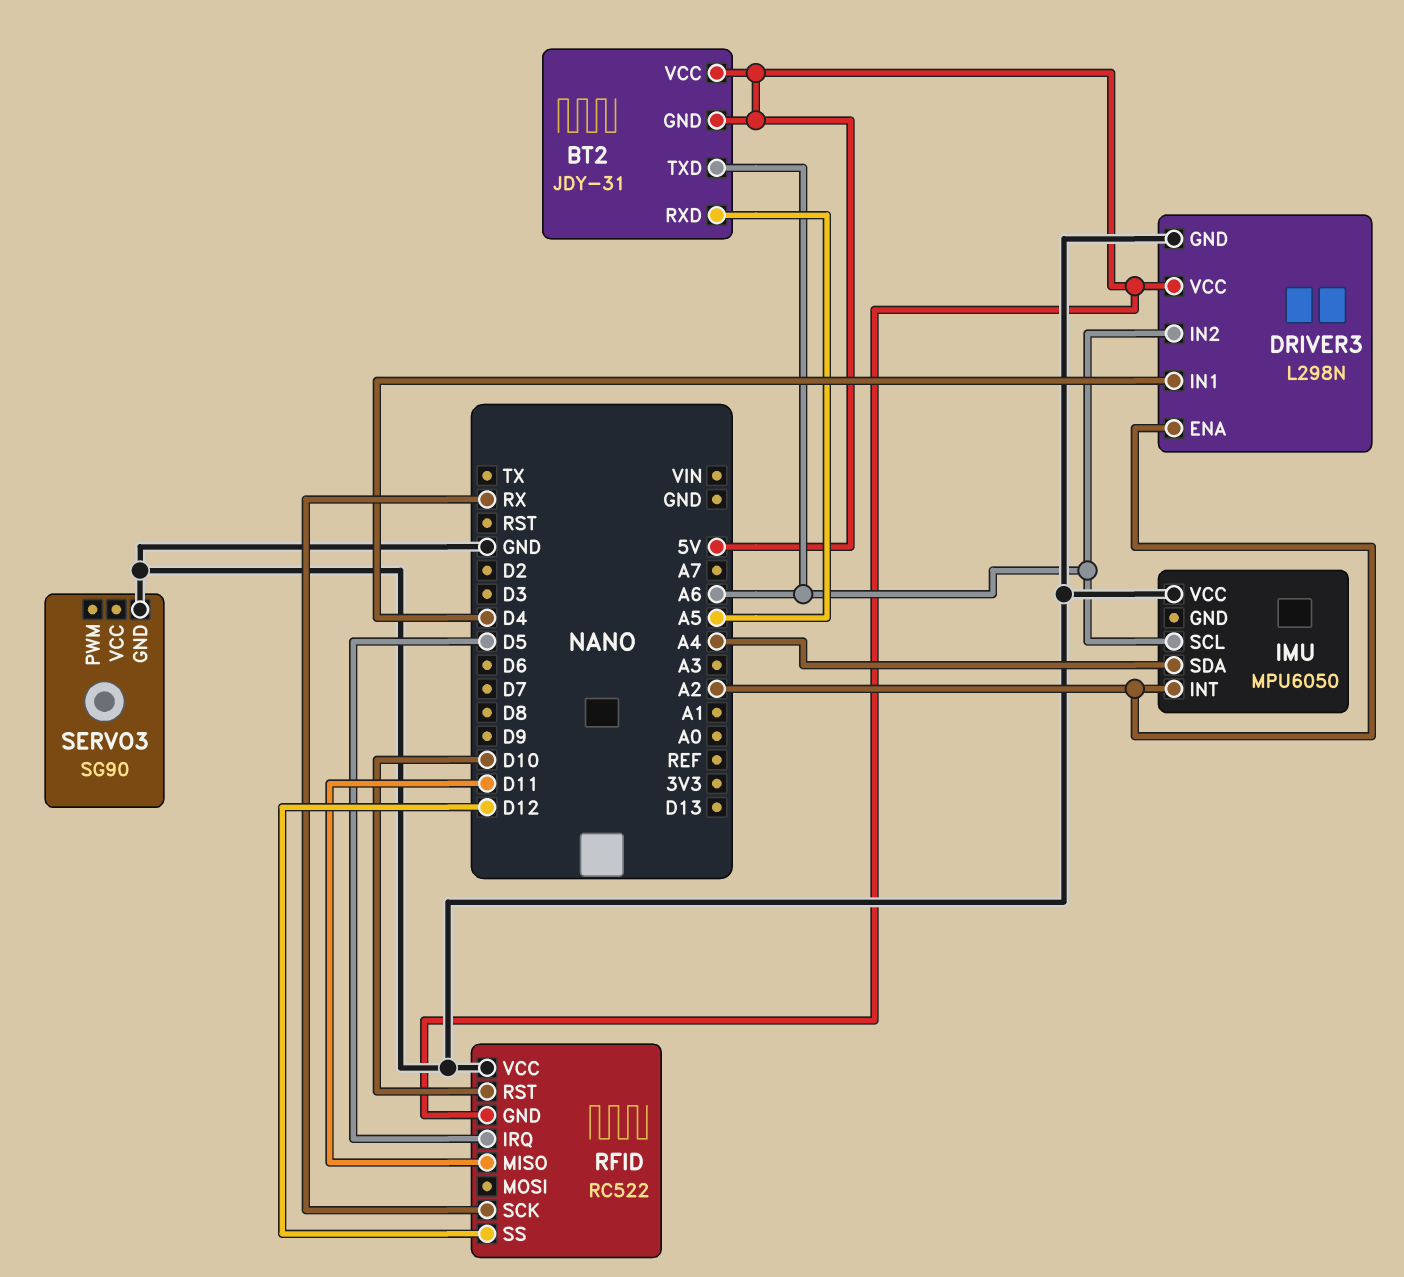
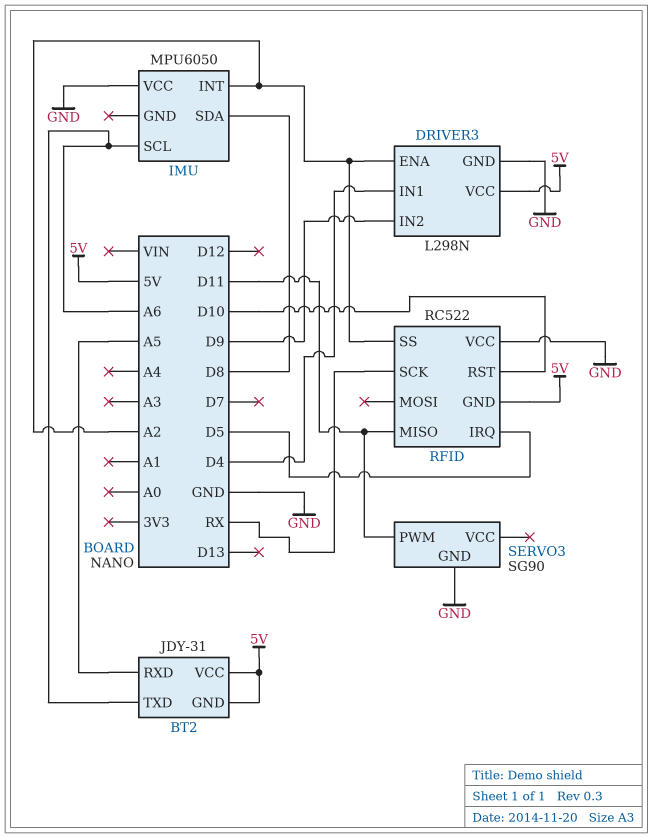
DRIVER3 pin IN2: A6 -> D9
IMU pin SDA: A4 -> D8
RFID pin SS: D12 -> A2
SERVO3 pin PWM: none -> D11

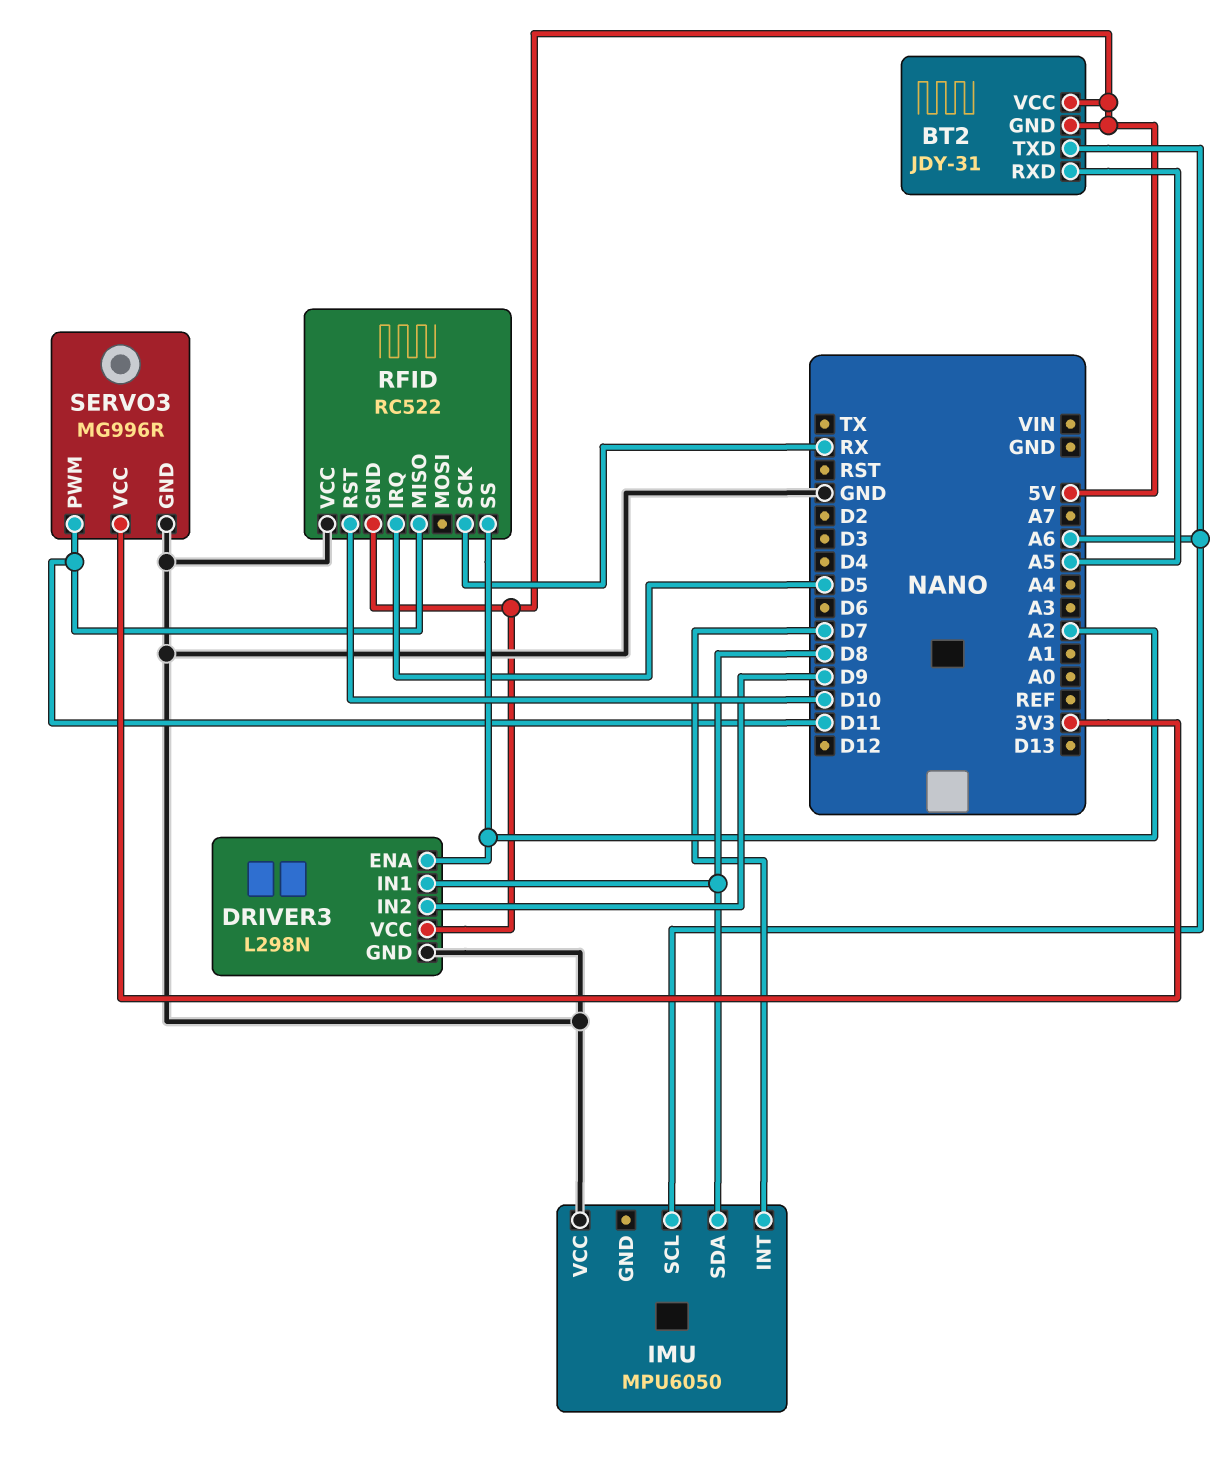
DRIVER3 pin IN1: D4 -> D8
IMU pin INT: A2 -> D7
SERVO3: SG90 -> MG996R
SERVO3 pin VCC: none -> 3V3

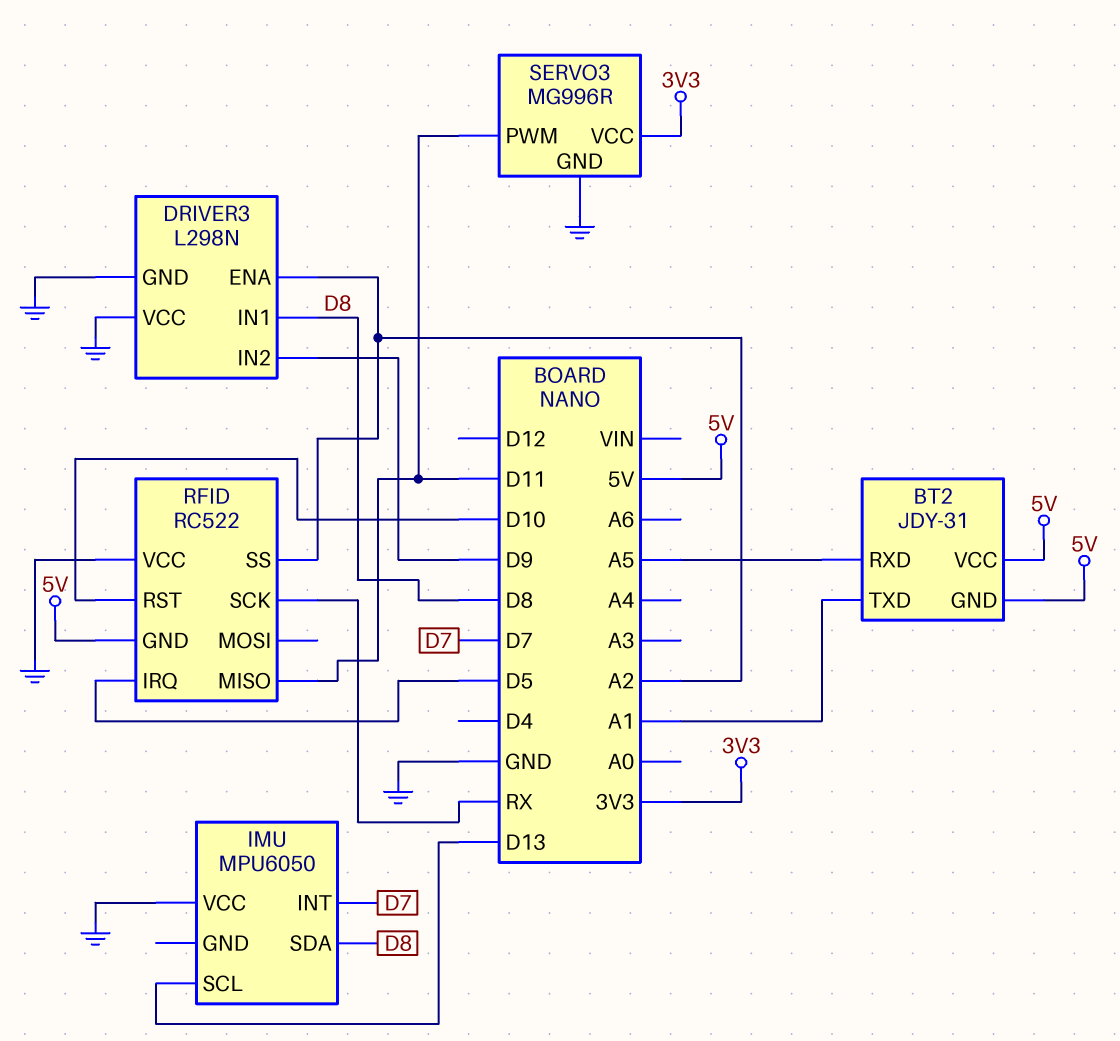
BT2 pin TXD: A6 -> A1
DRIVER3 pin VCC: 5V -> GND
IMU pin SCL: A6 -> D13

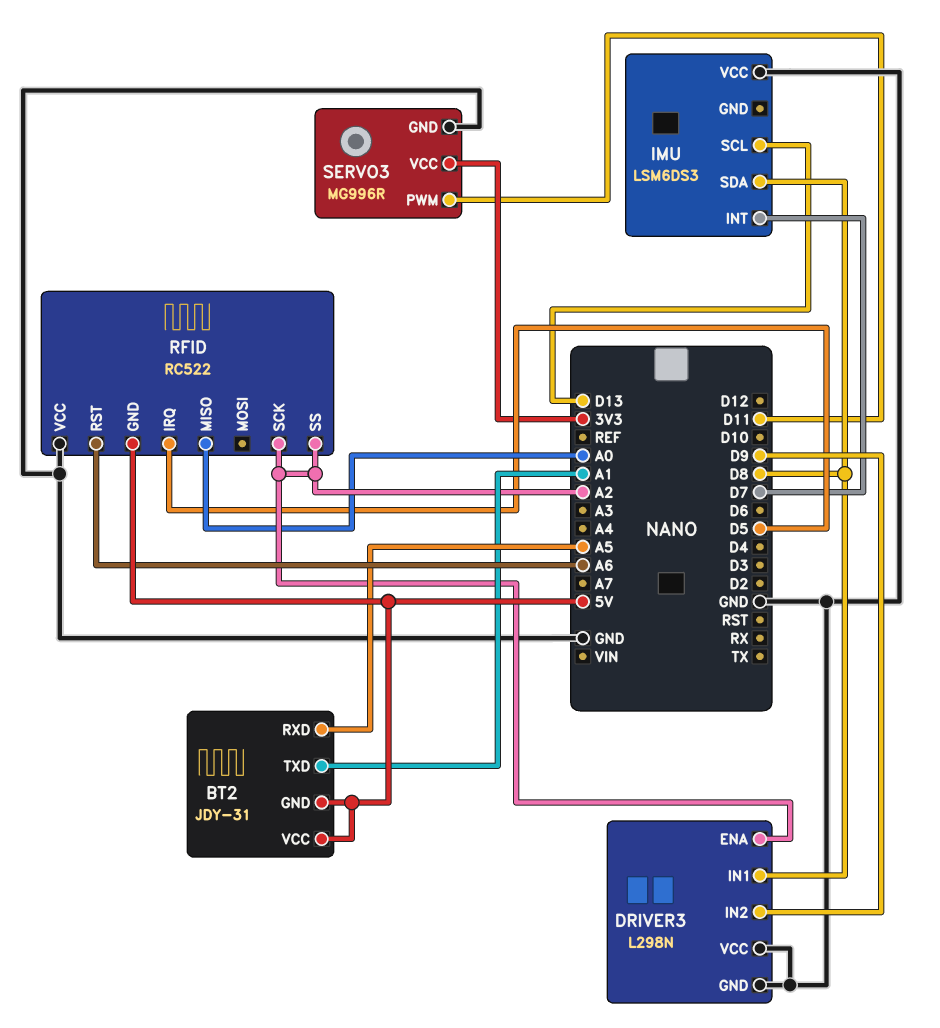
IMU: MPU6050 -> LSM6DS3
RFID pin MISO: D11 -> A0
RFID pin RST: D10 -> A6
RFID pin SCK: RX -> A2

